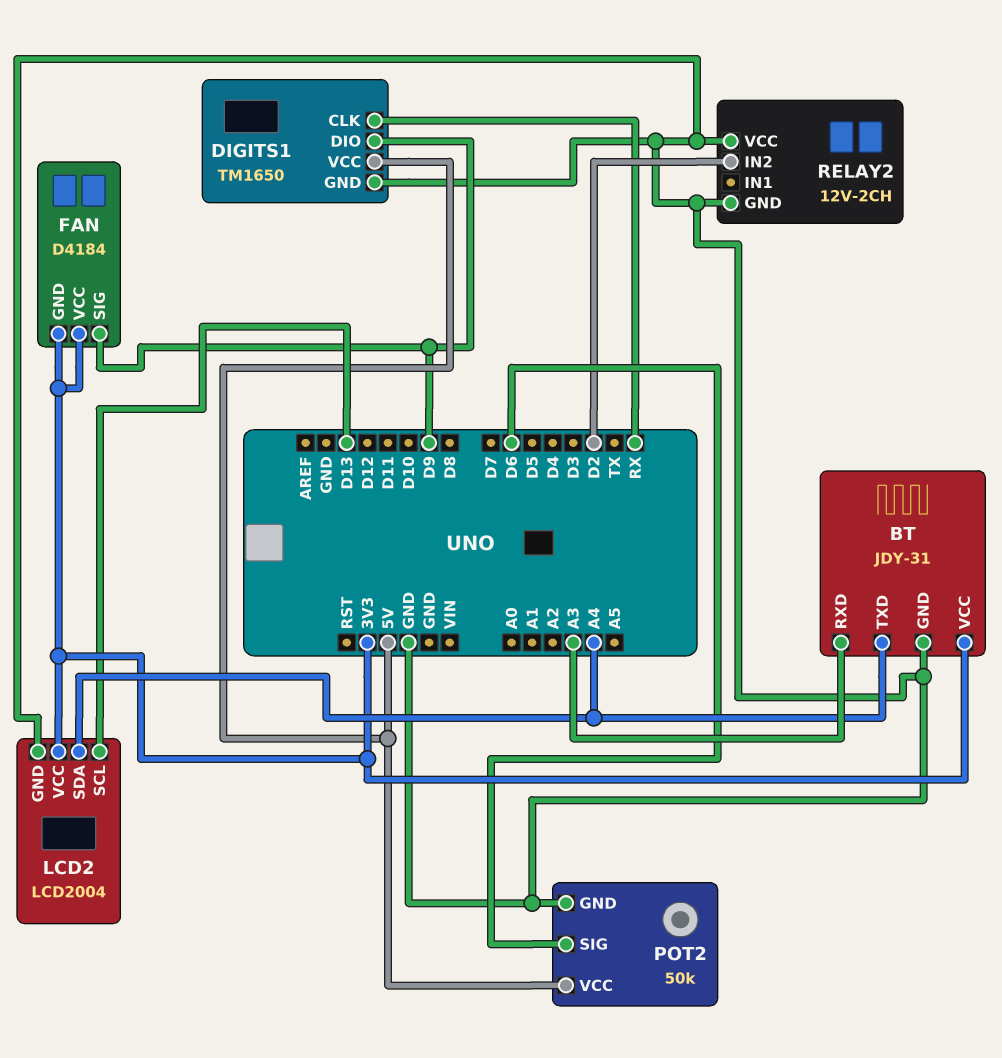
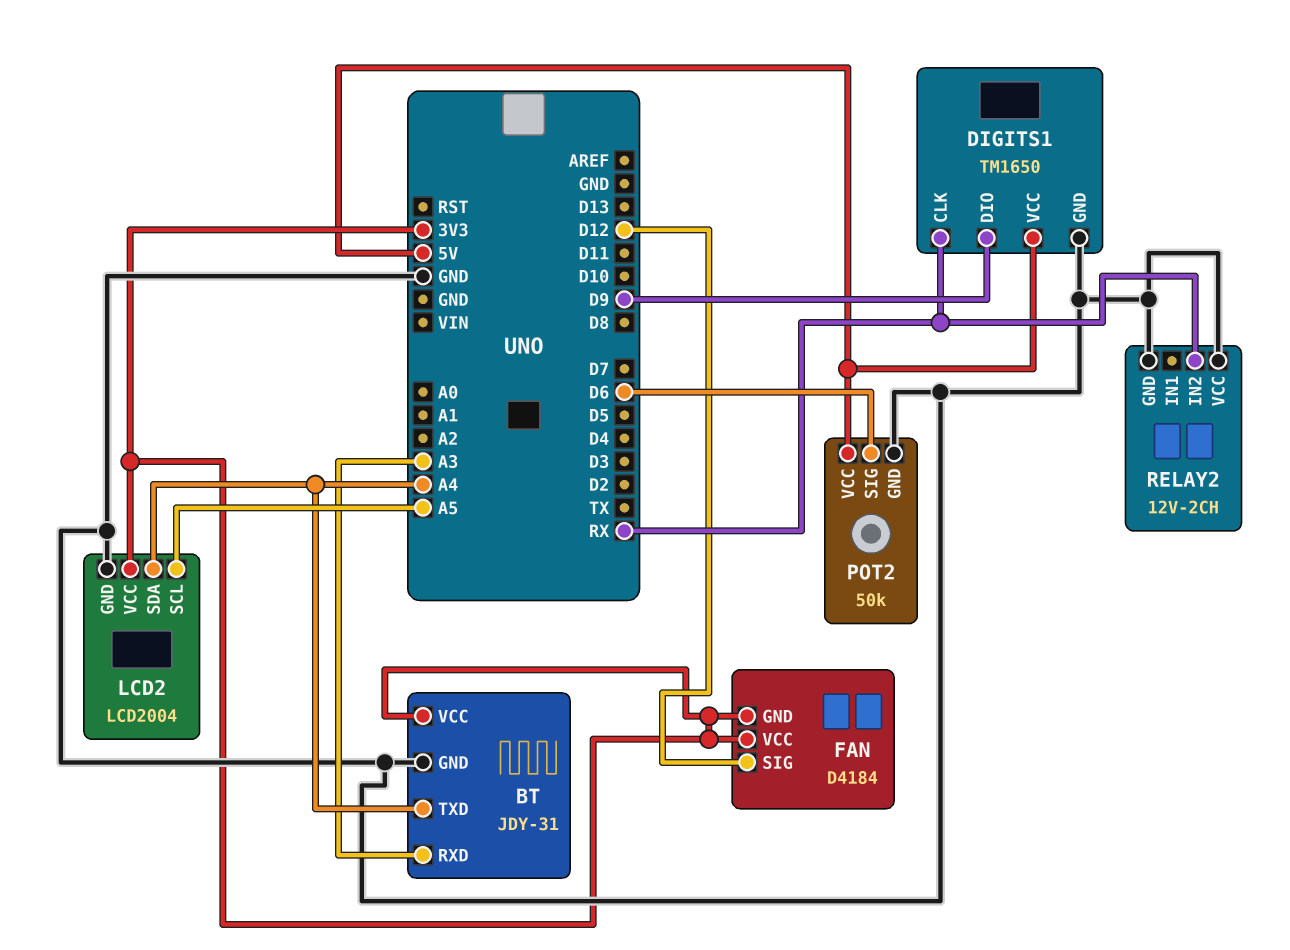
FAN pin SIG: D9 -> D12
LCD2 pin SCL: D13 -> A5
RELAY2 pin IN2: D2 -> RX

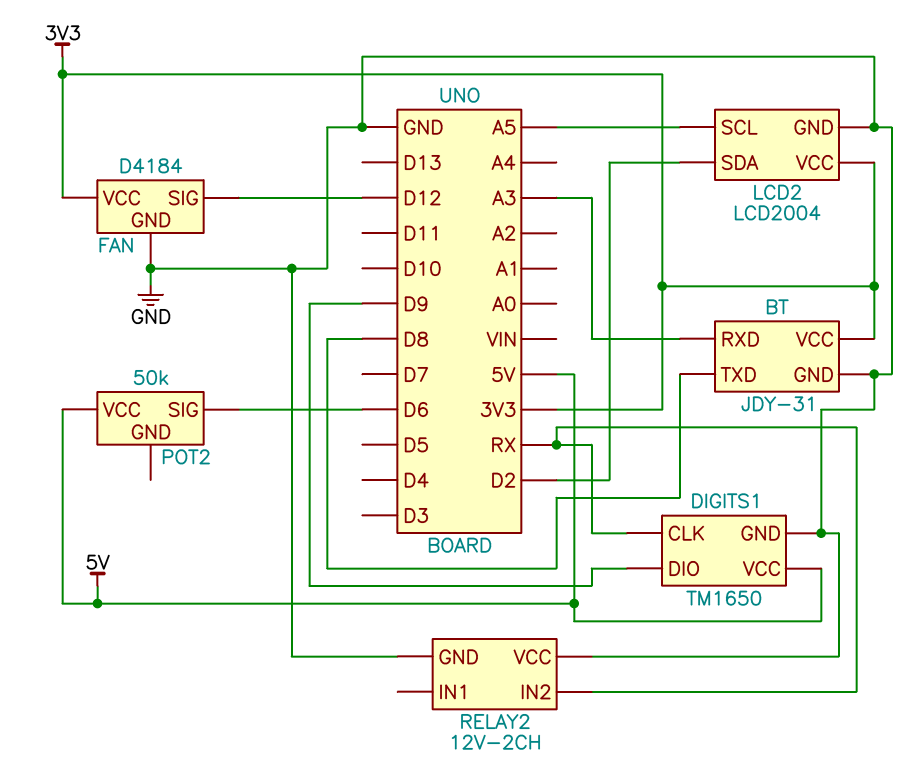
BT pin TXD: A4 -> D8
FAN pin GND: 3V3 -> GND
LCD2 pin SDA: A4 -> D2
POT2 pin GND: GND -> none

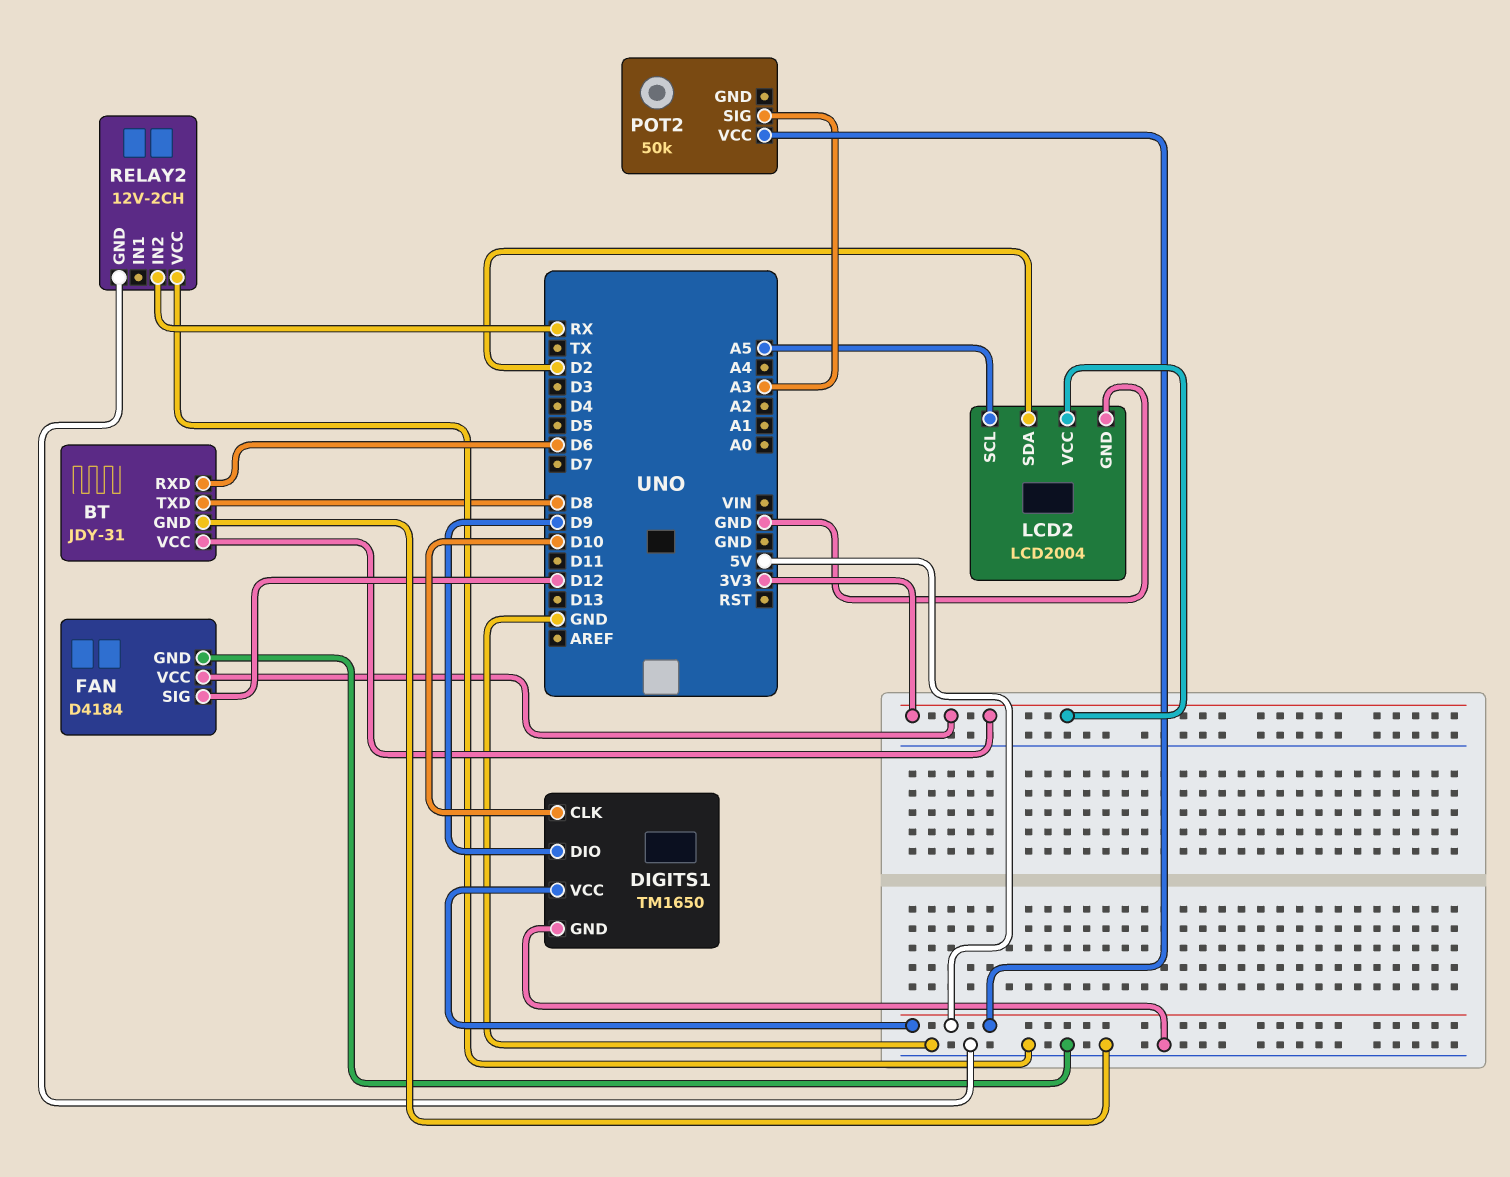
BT pin RXD: A3 -> D6
DIGITS1 pin CLK: RX -> D10
POT2 pin SIG: D6 -> A3

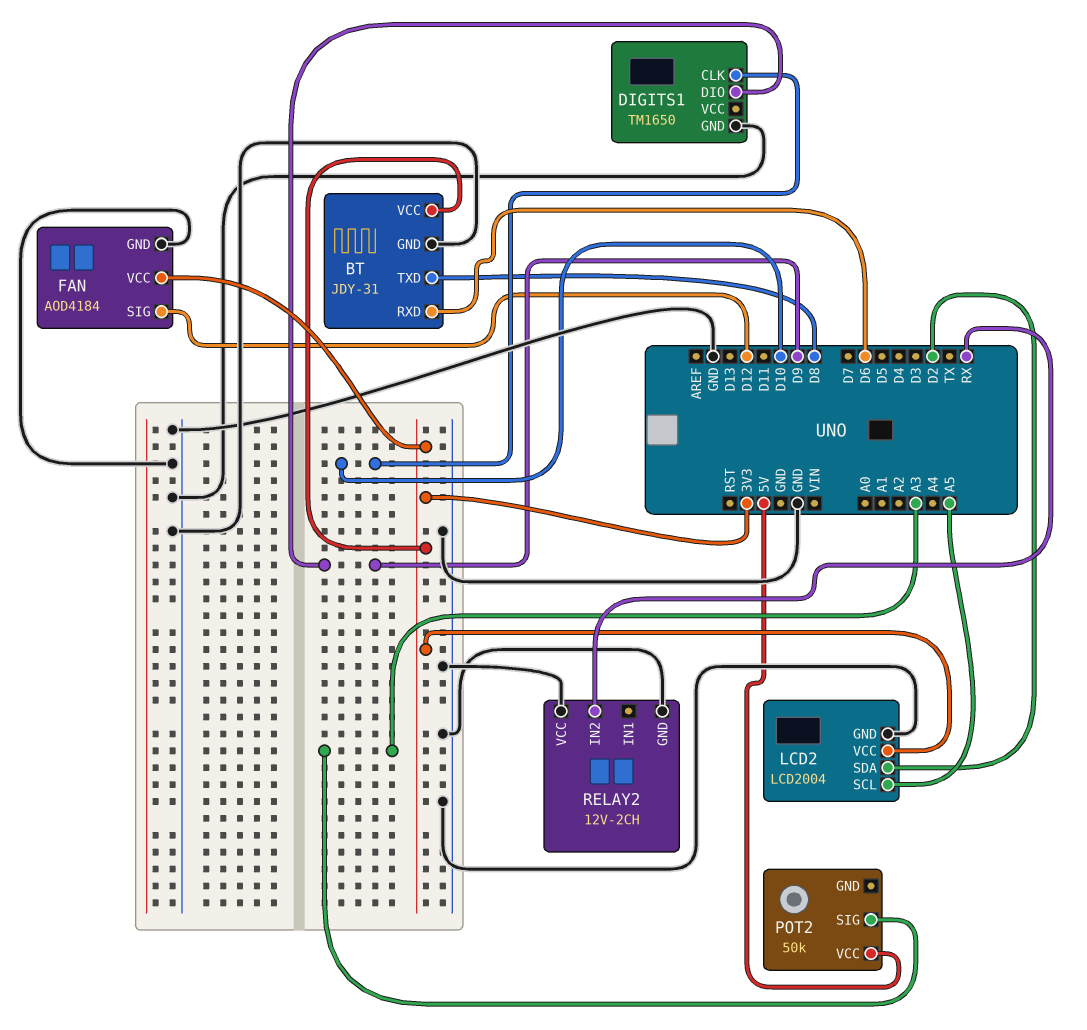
DIGITS1 pin VCC: 5V -> none
FAN: D4184 -> AOD4184

